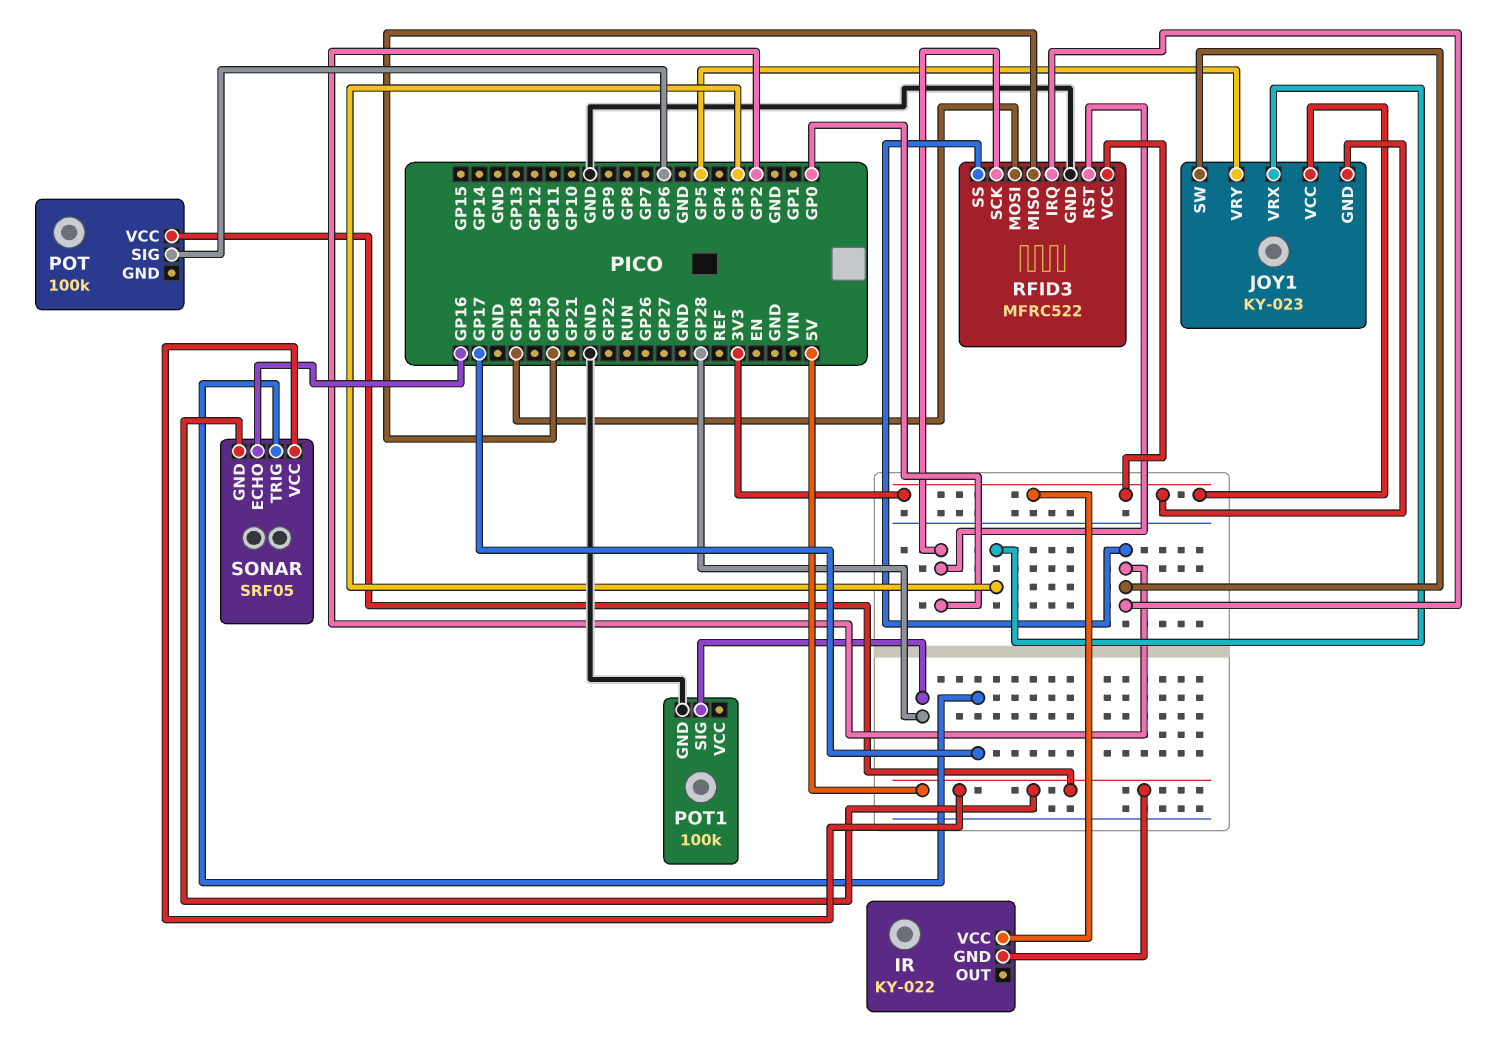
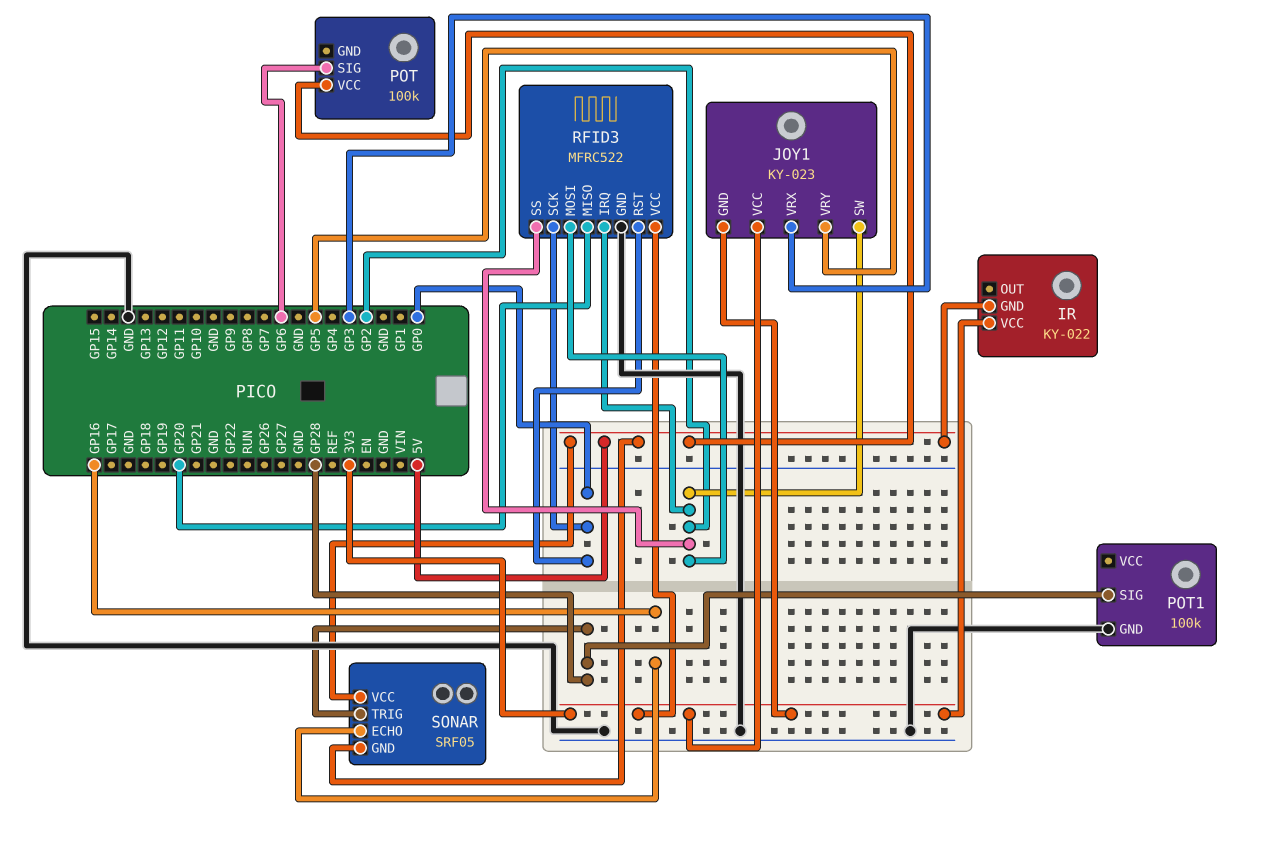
RFID3 pin MOSI: GP18 -> GP2
SONAR pin TRIG: GP17 -> GP28

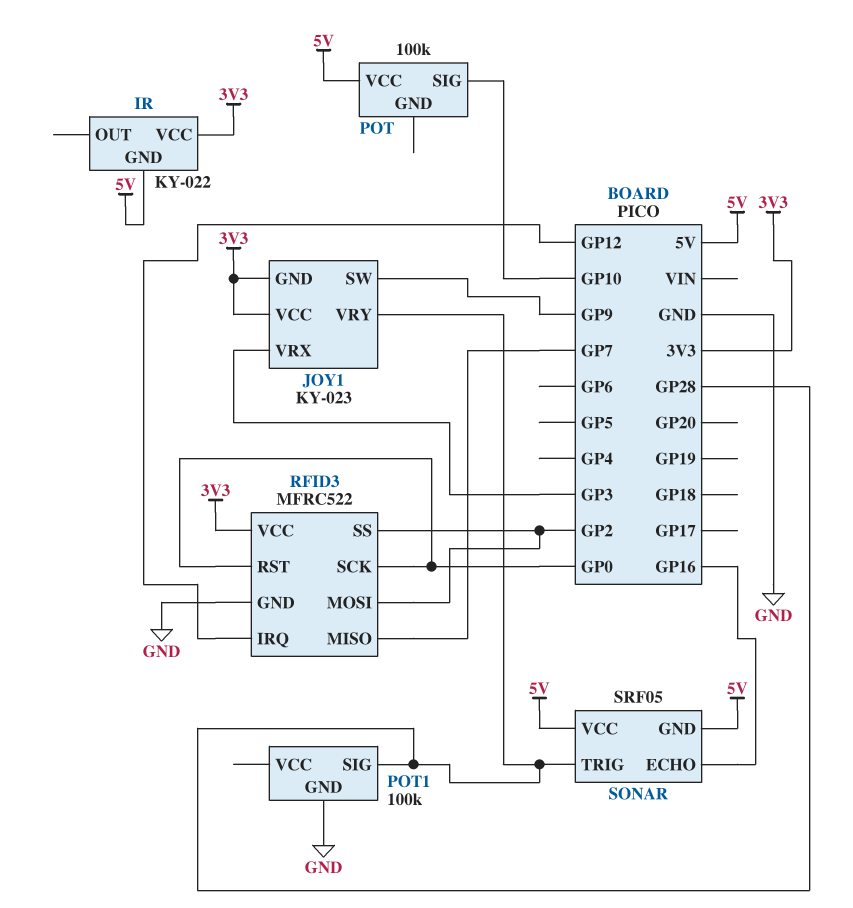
JOY1 pin SW: GP2 -> GP9
JOY1 pin VRY: GP5 -> GP28
POT pin SIG: GP6 -> GP10
RFID3 pin IRQ: GP2 -> GP12
RFID3 pin MISO: GP20 -> GP7

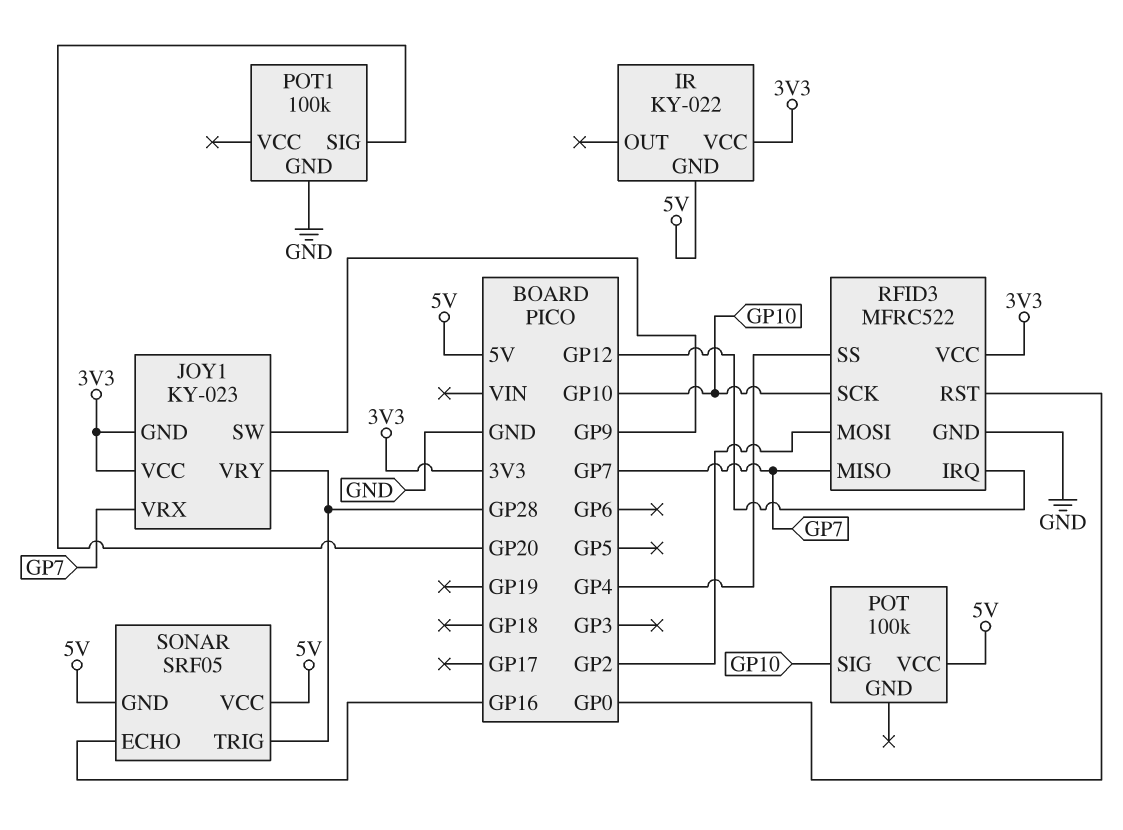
JOY1 pin VRX: GP3 -> GP7
POT1 pin SIG: GP28 -> GP20
RFID3 pin SCK: GP0 -> GP10
RFID3 pin SS: GP2 -> GP4

